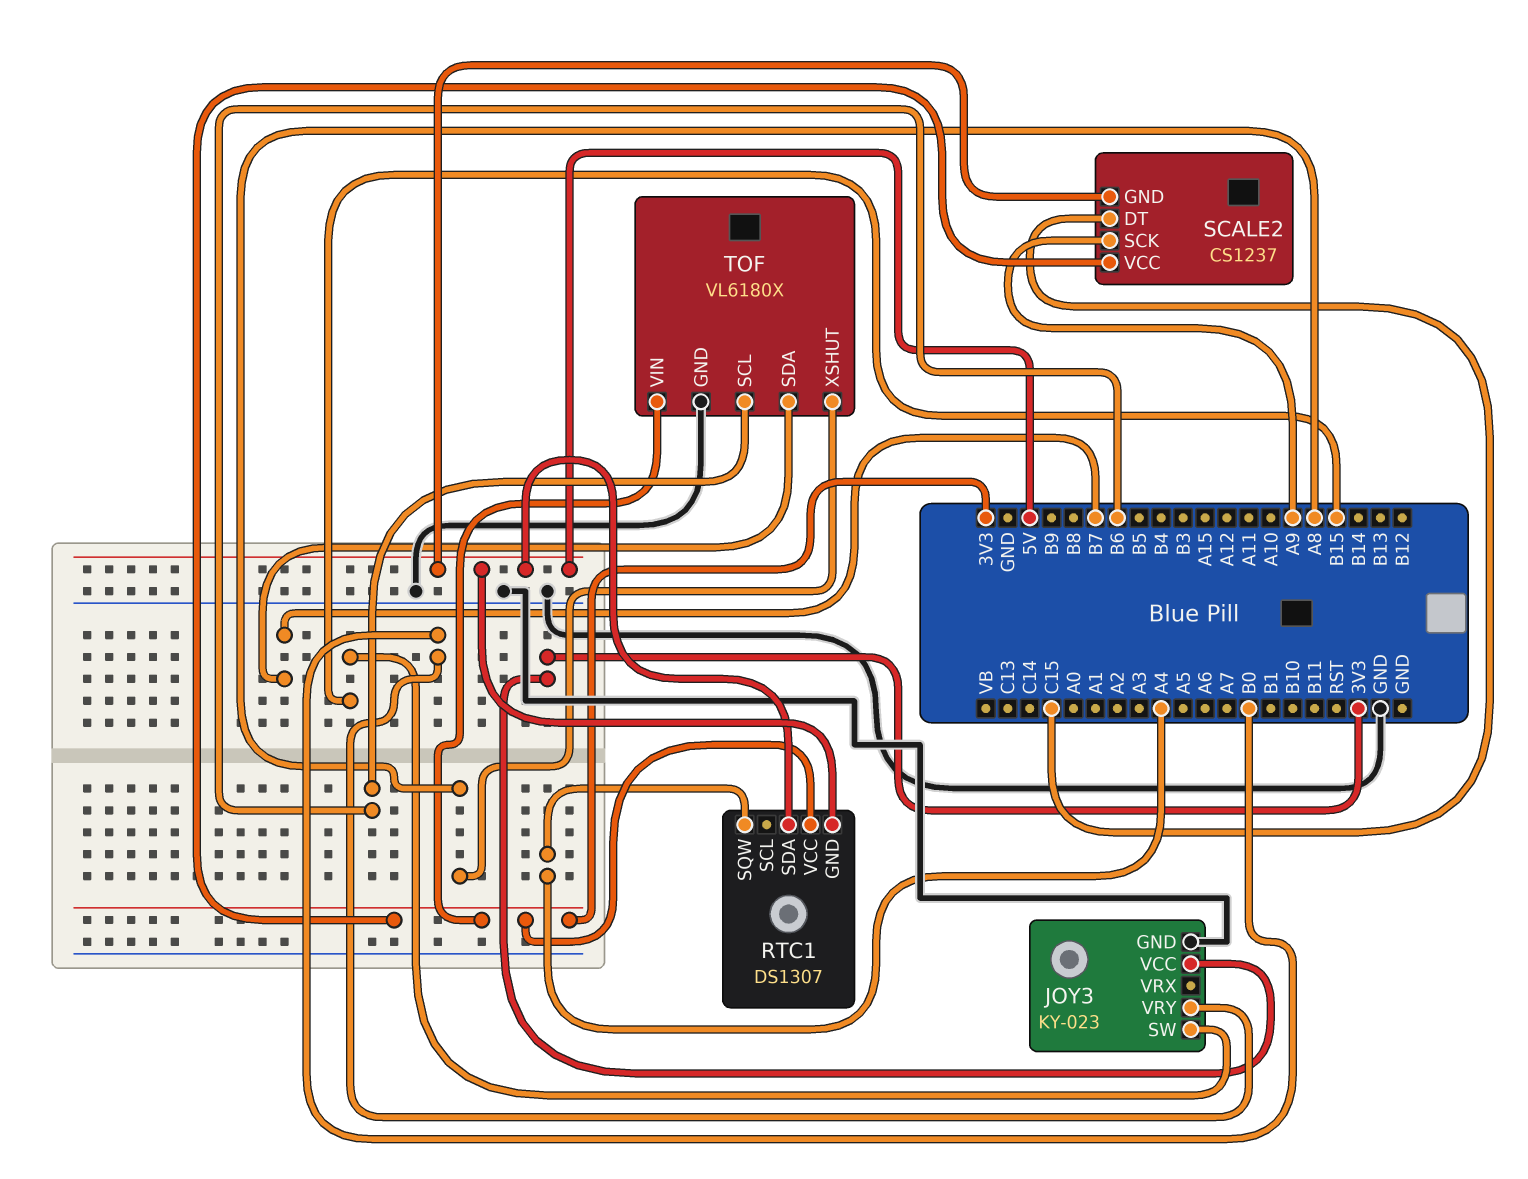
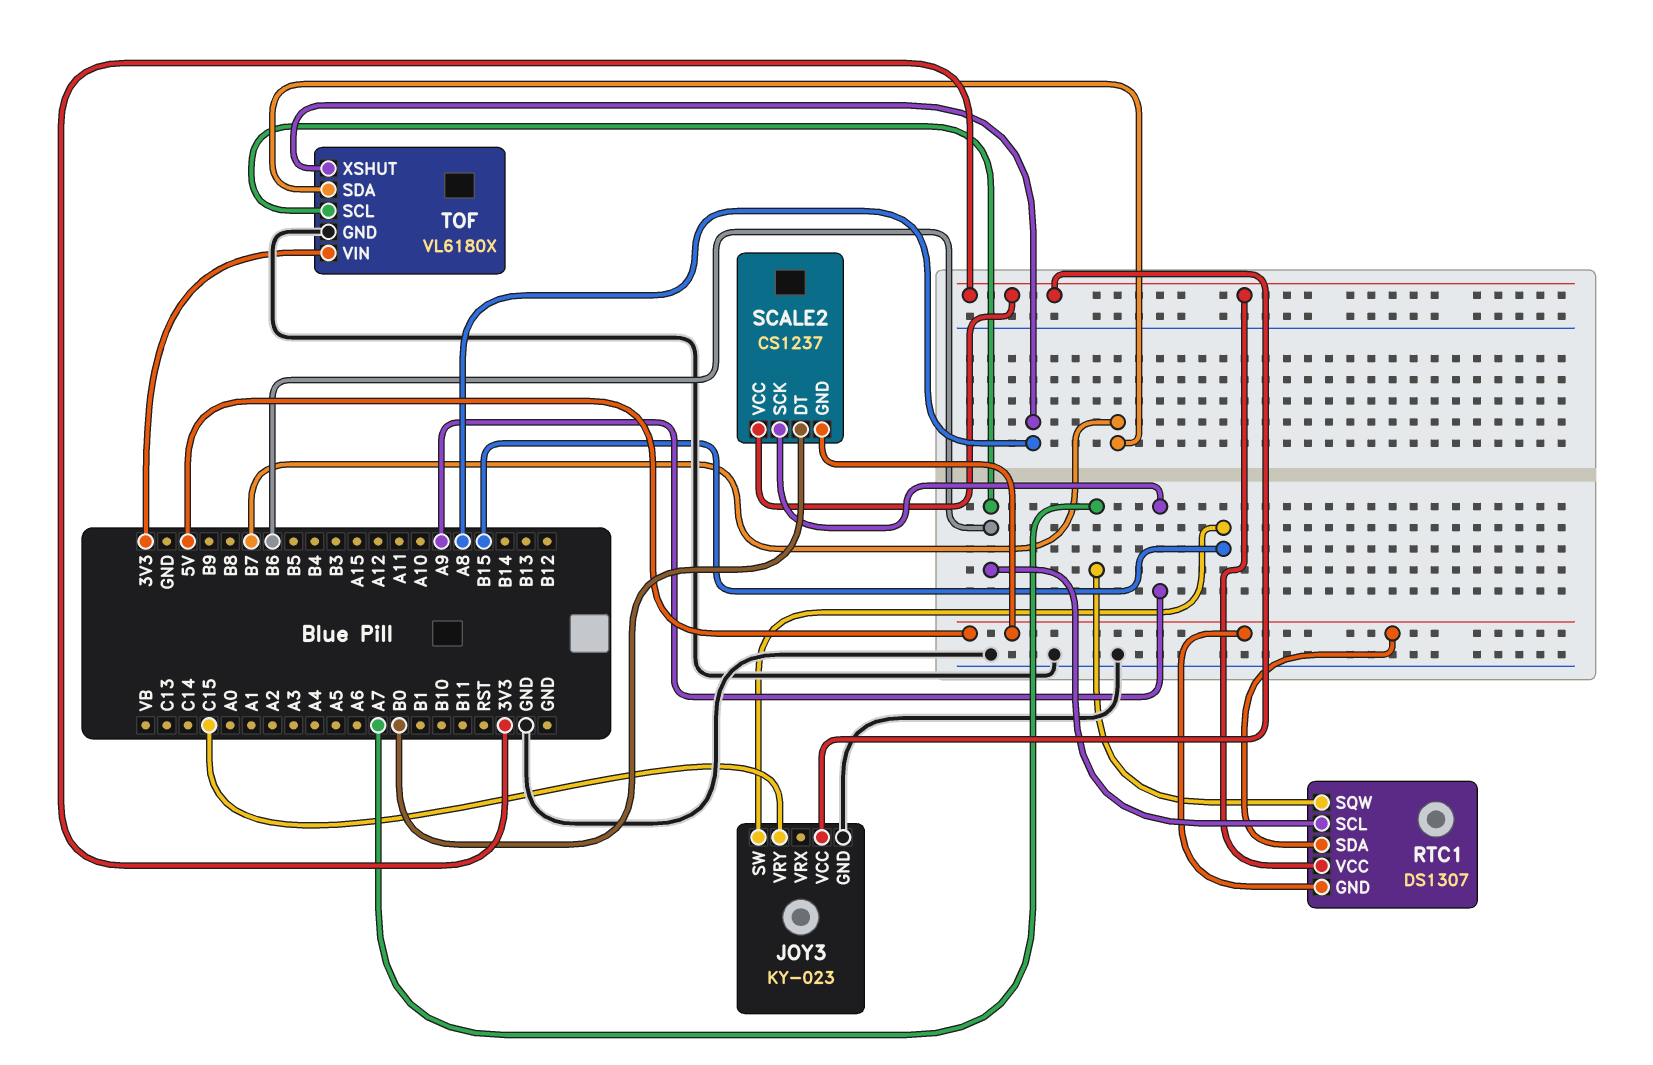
JOY3 pin VRY: B0 -> C15
RTC1 pin SCL: none -> B6
RTC1 pin SQW: A4 -> A7
SCALE2 pin DT: C15 -> B0

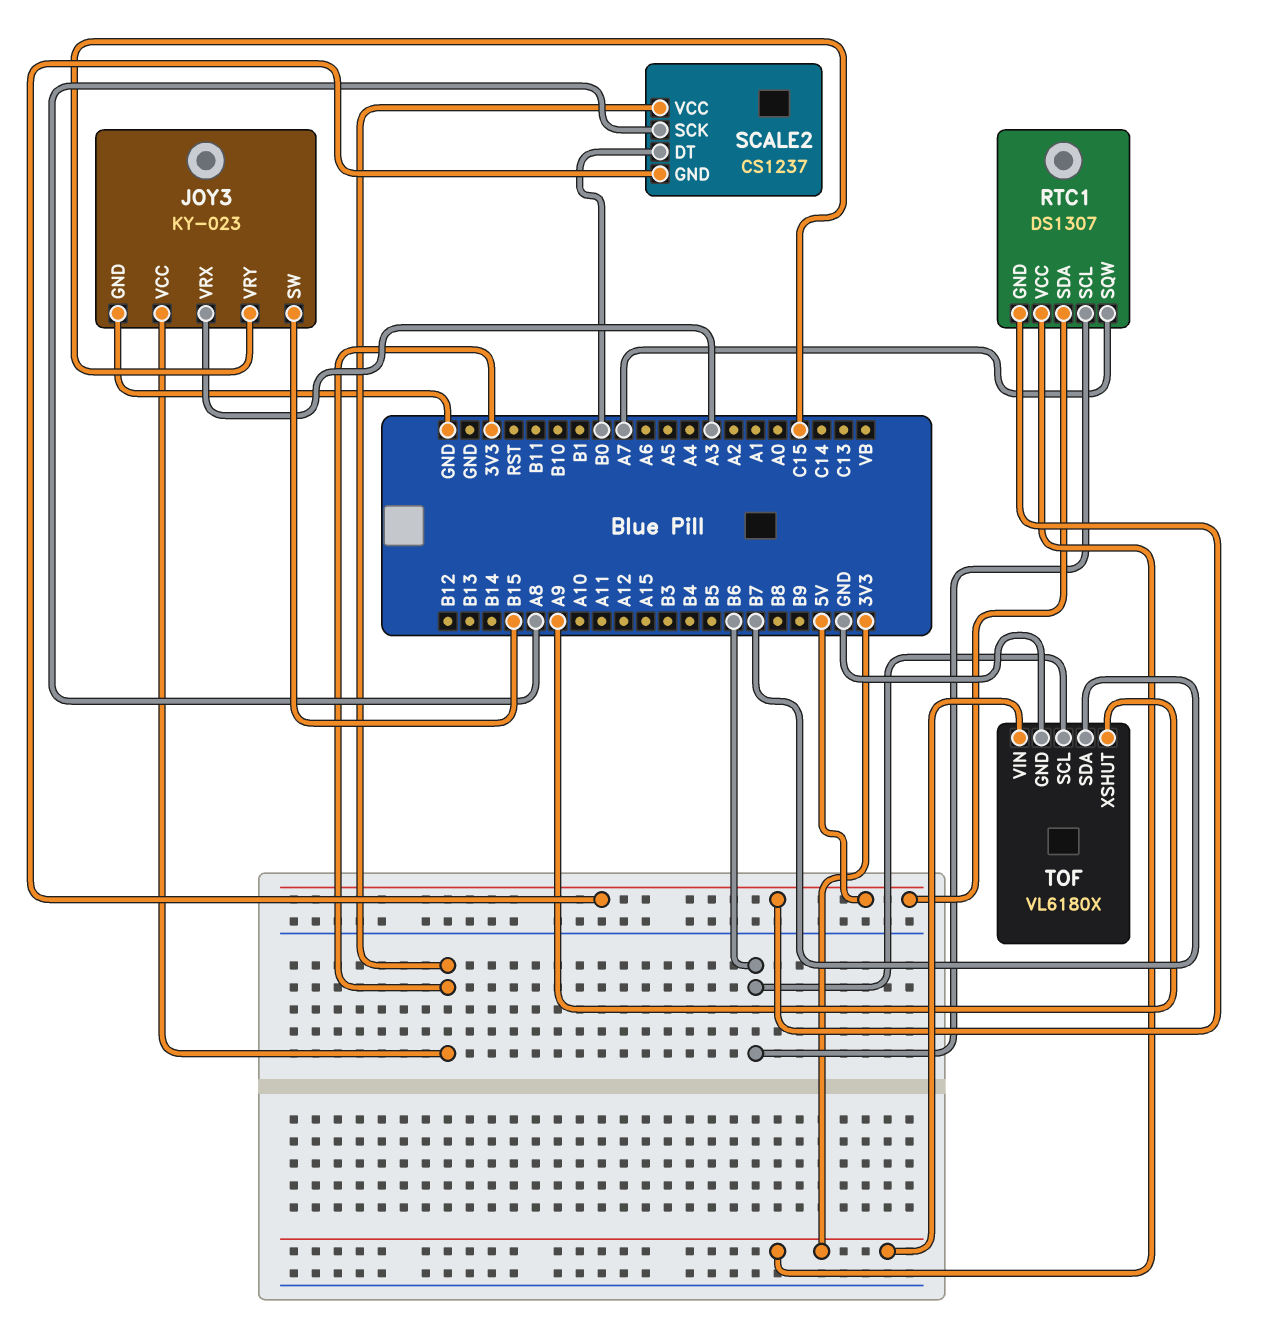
JOY3 pin VRX: none -> A3
SCALE2 pin SCK: A9 -> A8
TOF pin XSHUT: A8 -> A9

